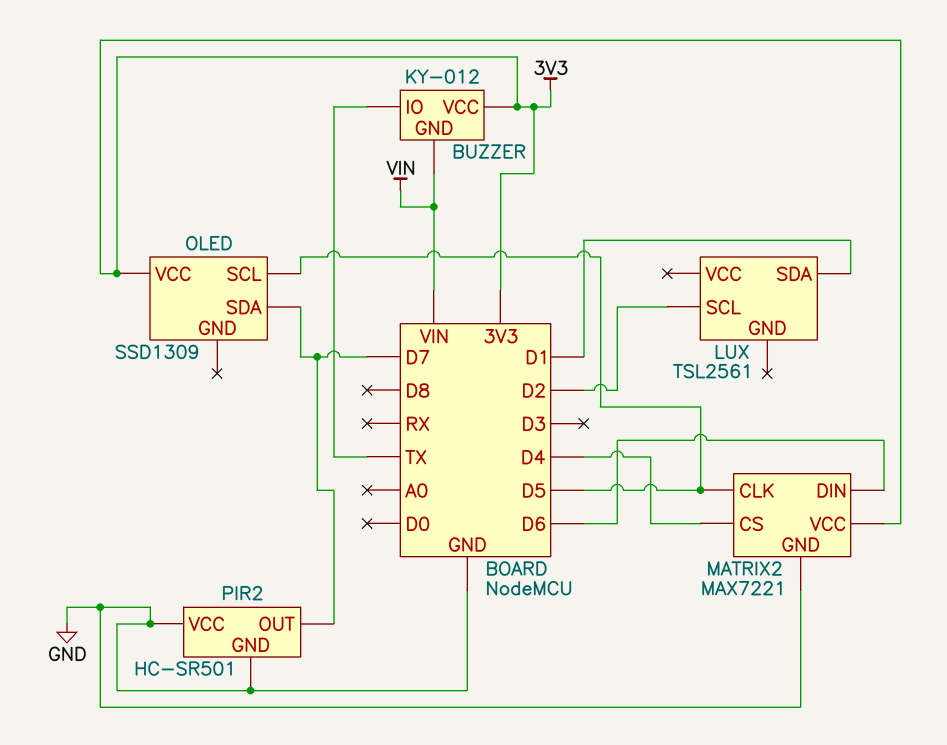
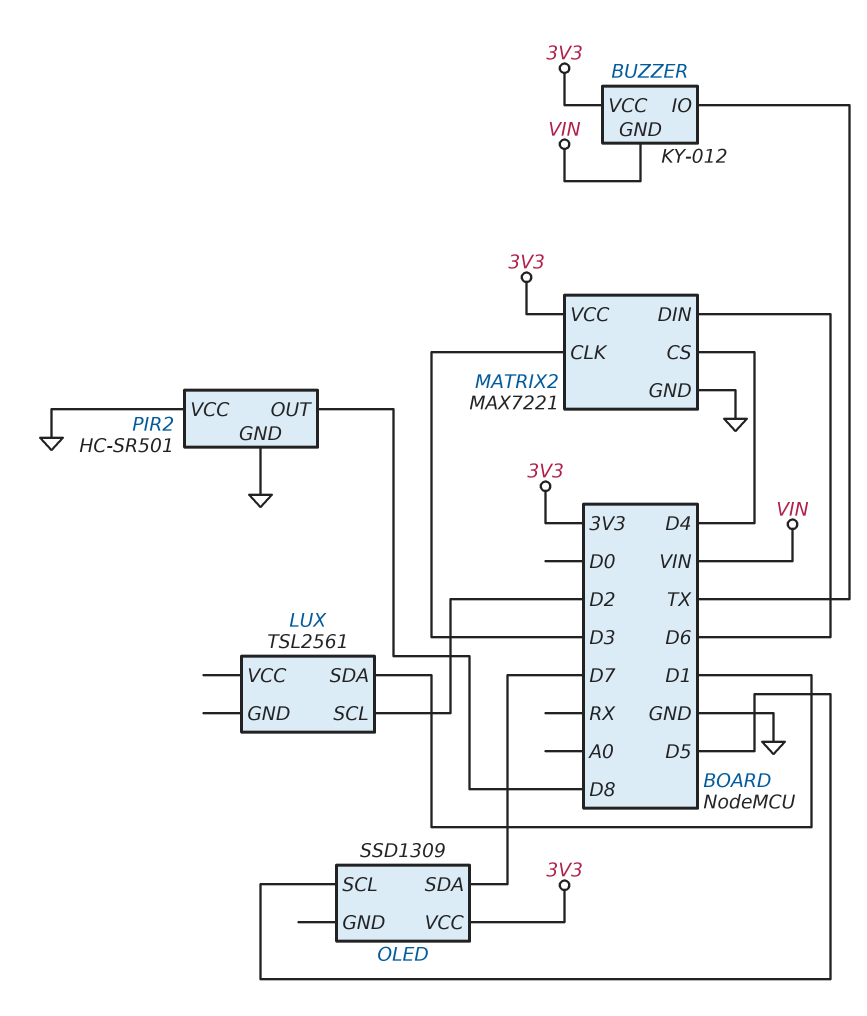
MATRIX2 pin CLK: D5 -> D3
PIR2 pin OUT: D7 -> D8

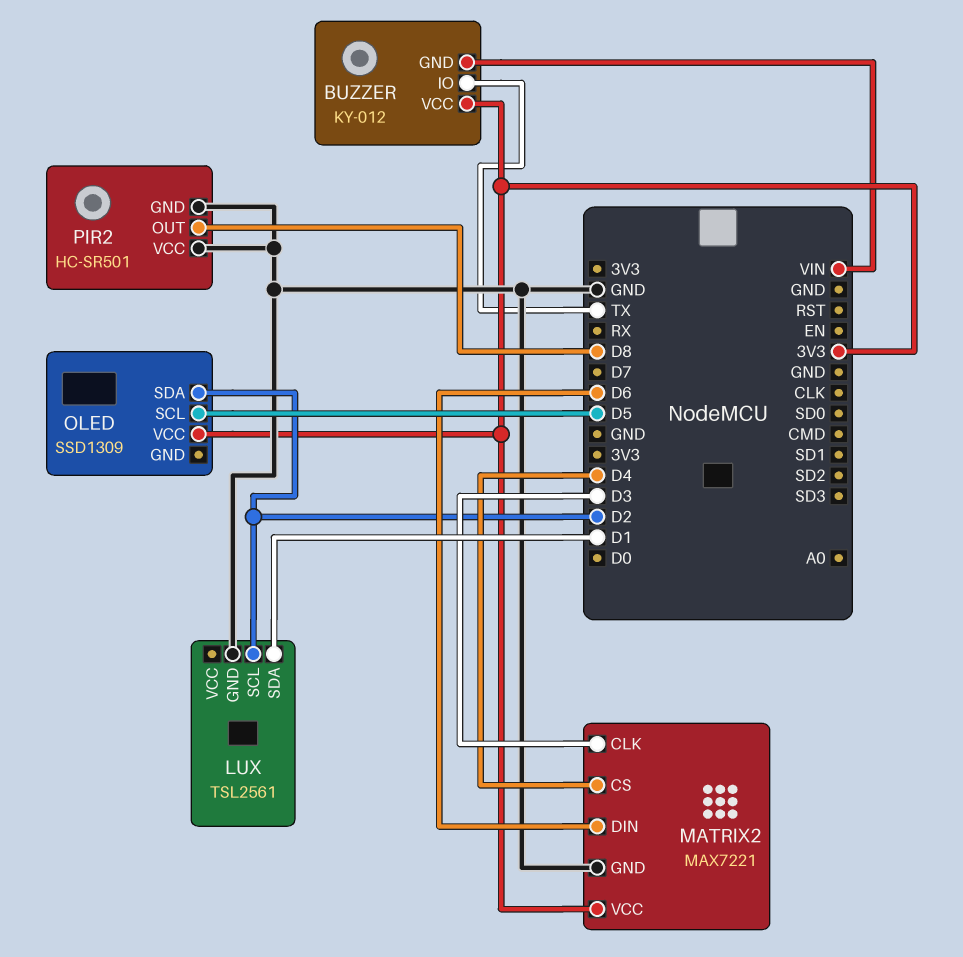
LUX pin GND: none -> GND
OLED pin SDA: D7 -> D2

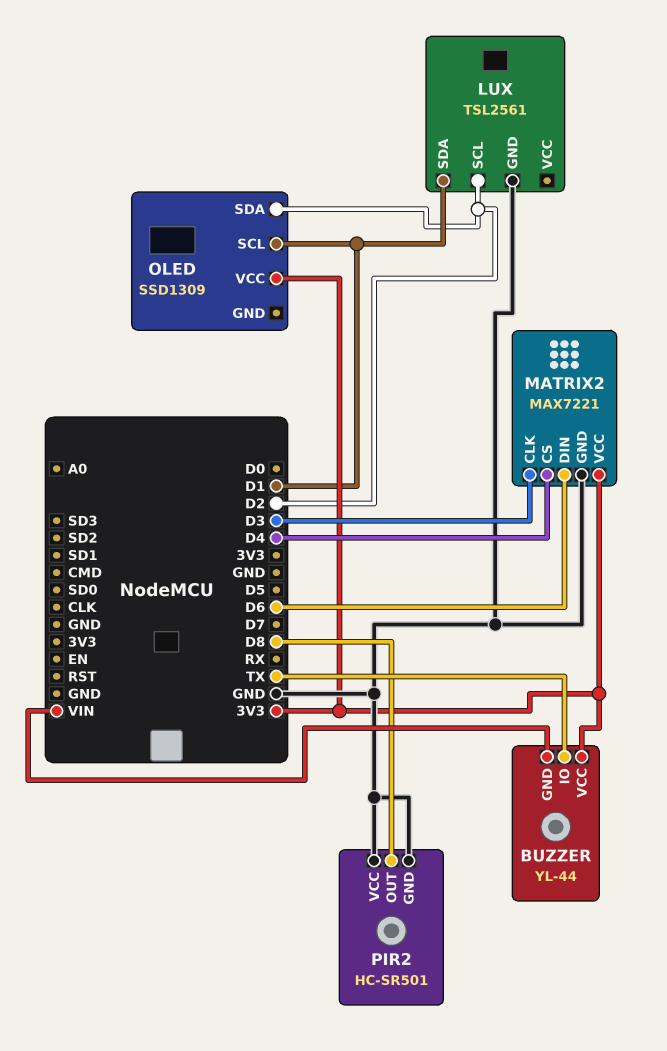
BUZZER: KY-012 -> YL-44
OLED pin SCL: D5 -> D1

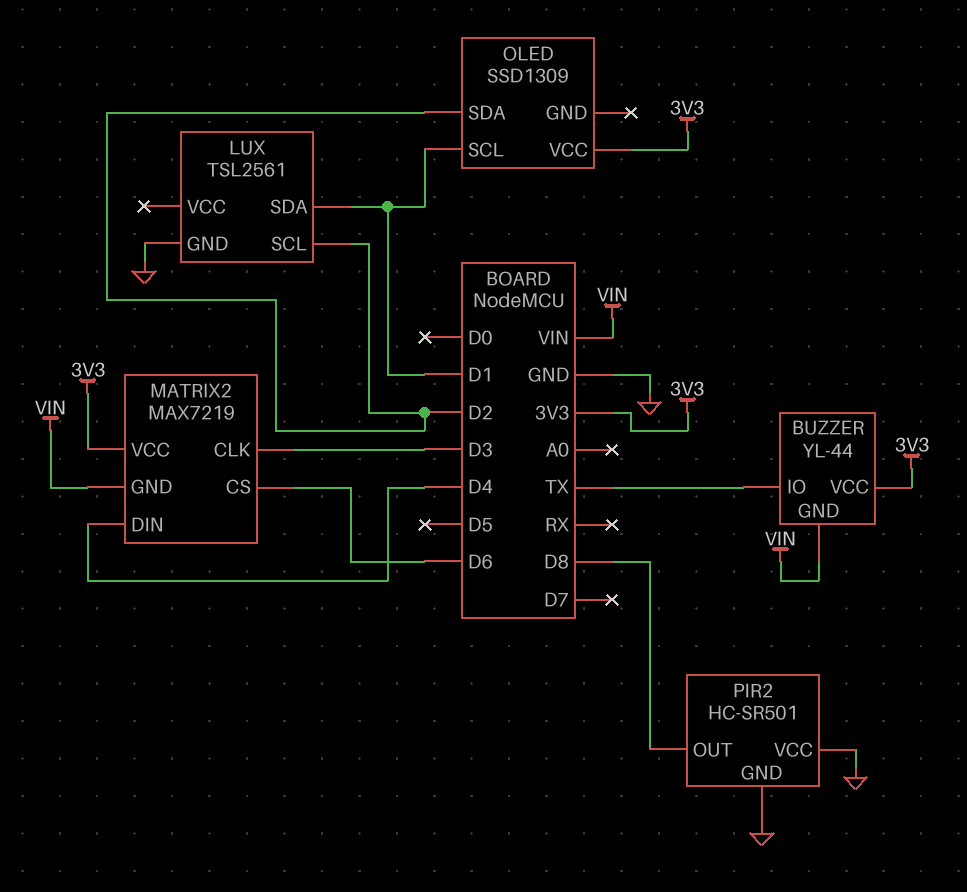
MATRIX2: MAX7221 -> MAX7219
MATRIX2 pin CS: D4 -> D6
MATRIX2 pin DIN: D6 -> D4
MATRIX2 pin GND: GND -> VIN

